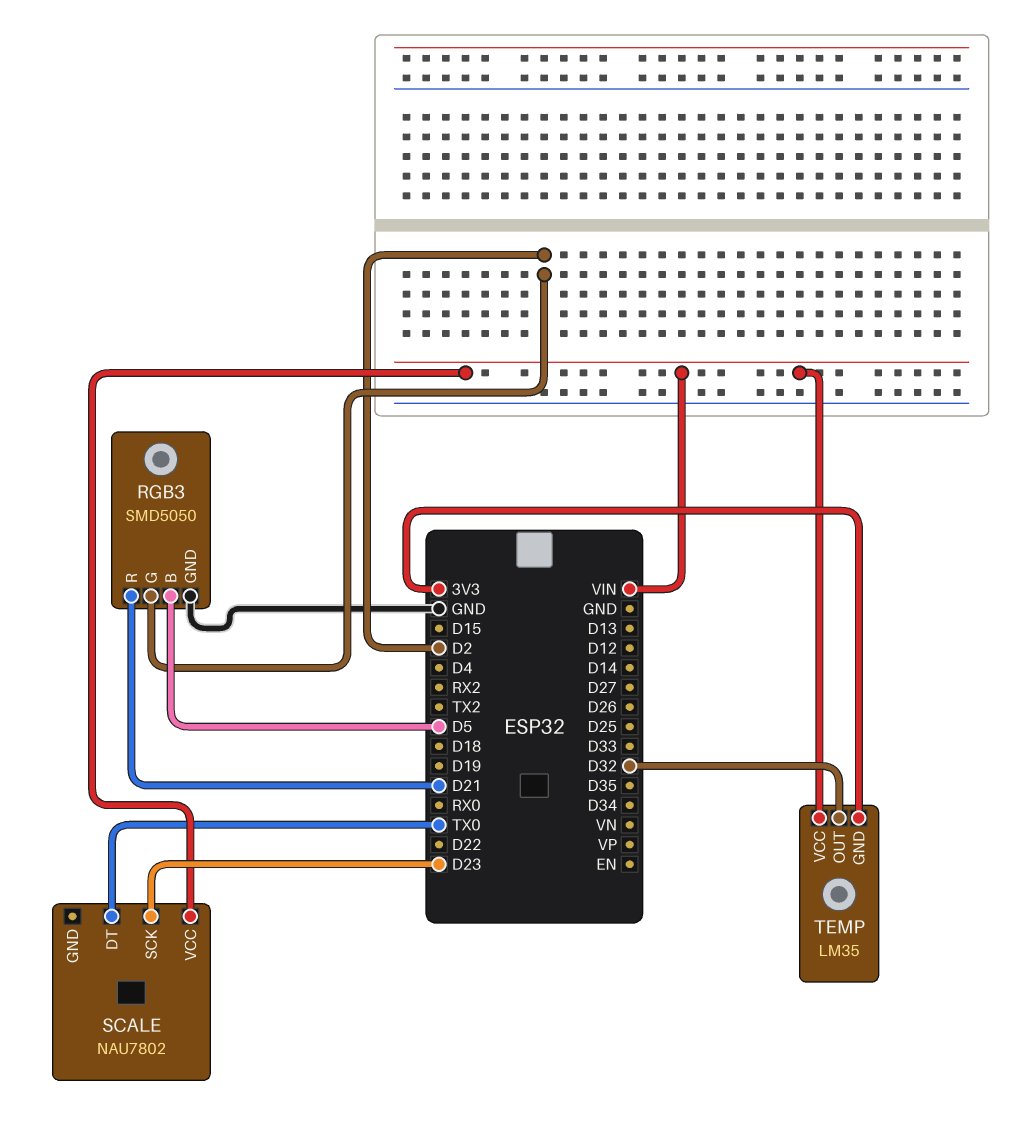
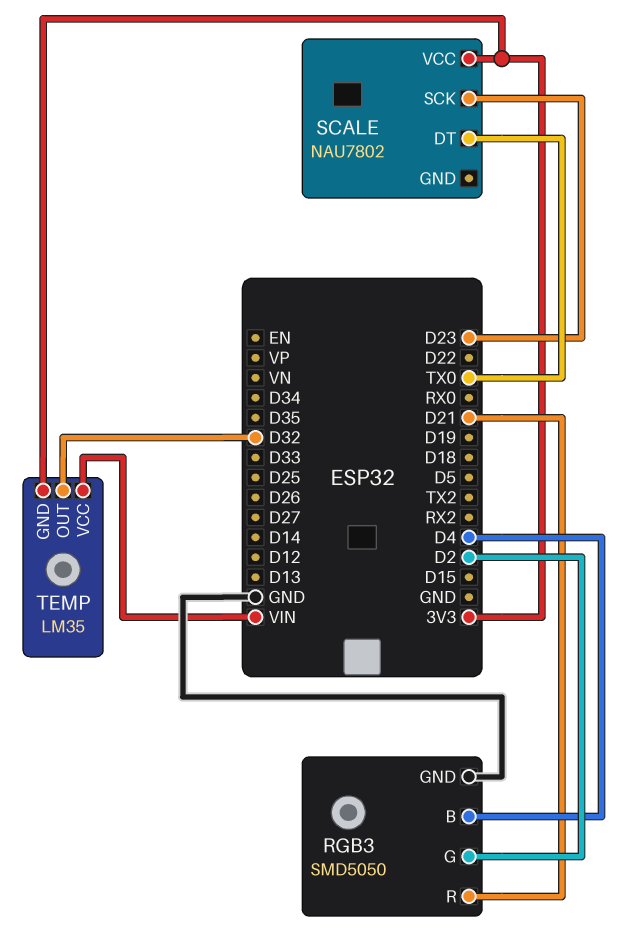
RGB3 pin B: D5 -> D4
SCALE pin VCC: VIN -> 3V3

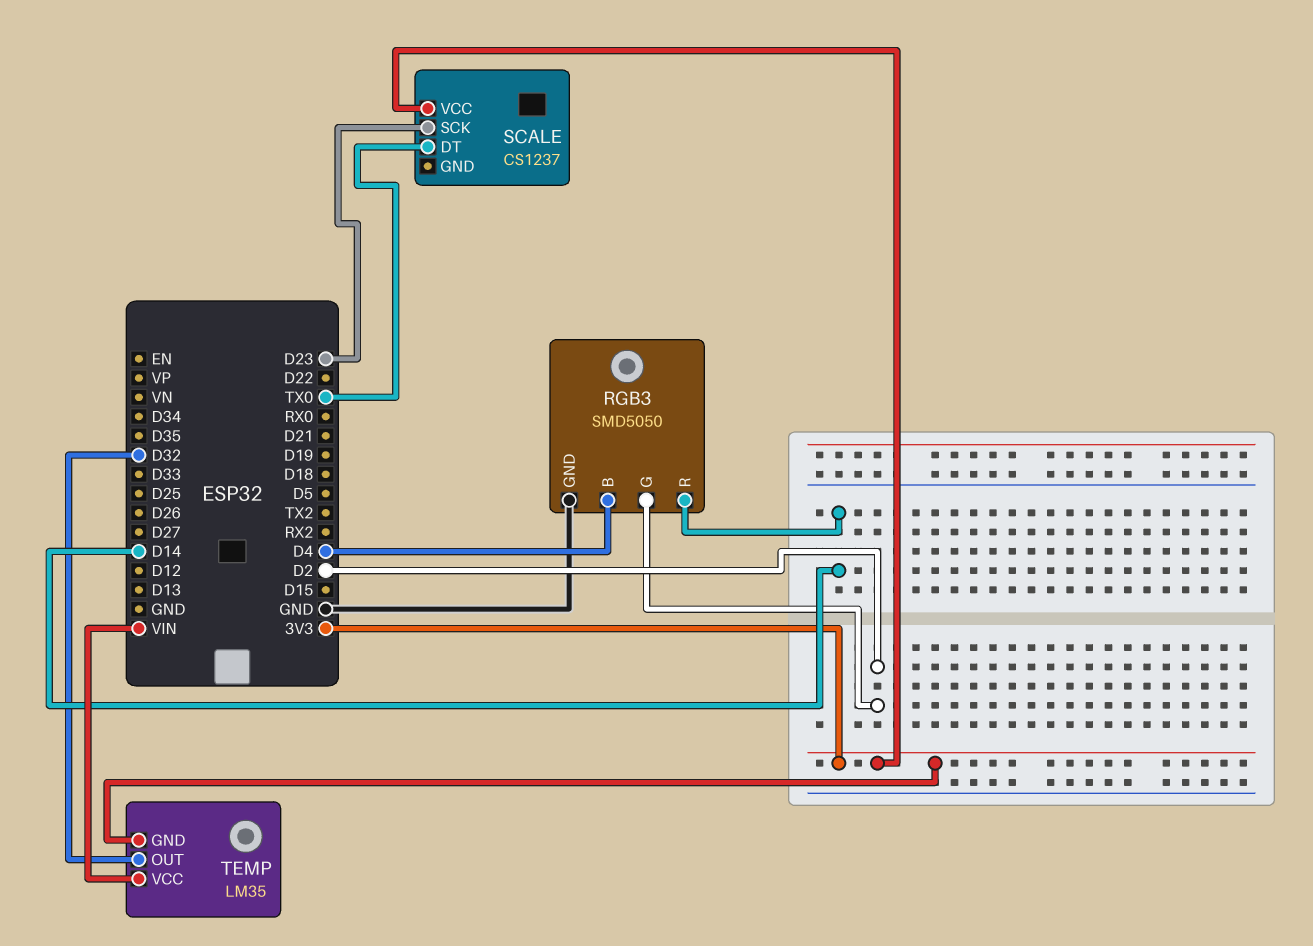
RGB3 pin R: D21 -> D14
SCALE: NAU7802 -> CS1237

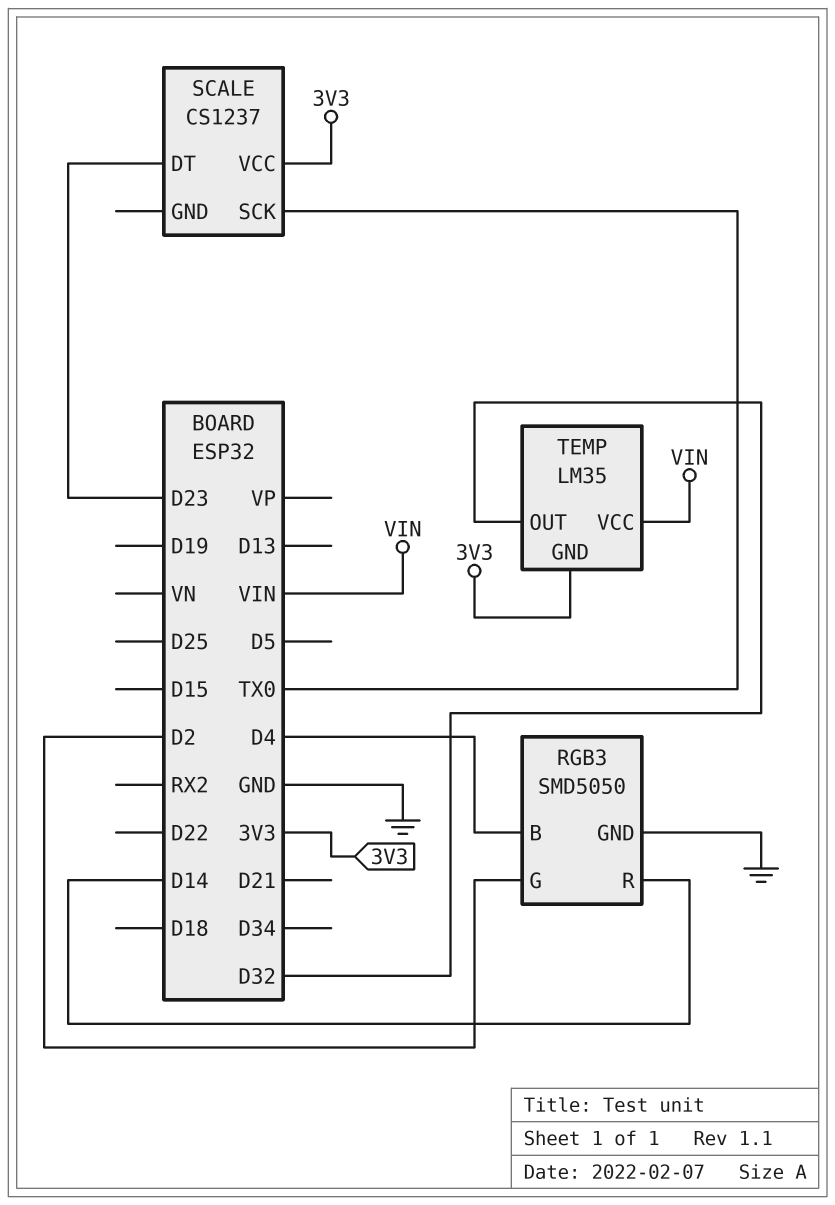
SCALE pin DT: TX0 -> D23
SCALE pin SCK: D23 -> TX0

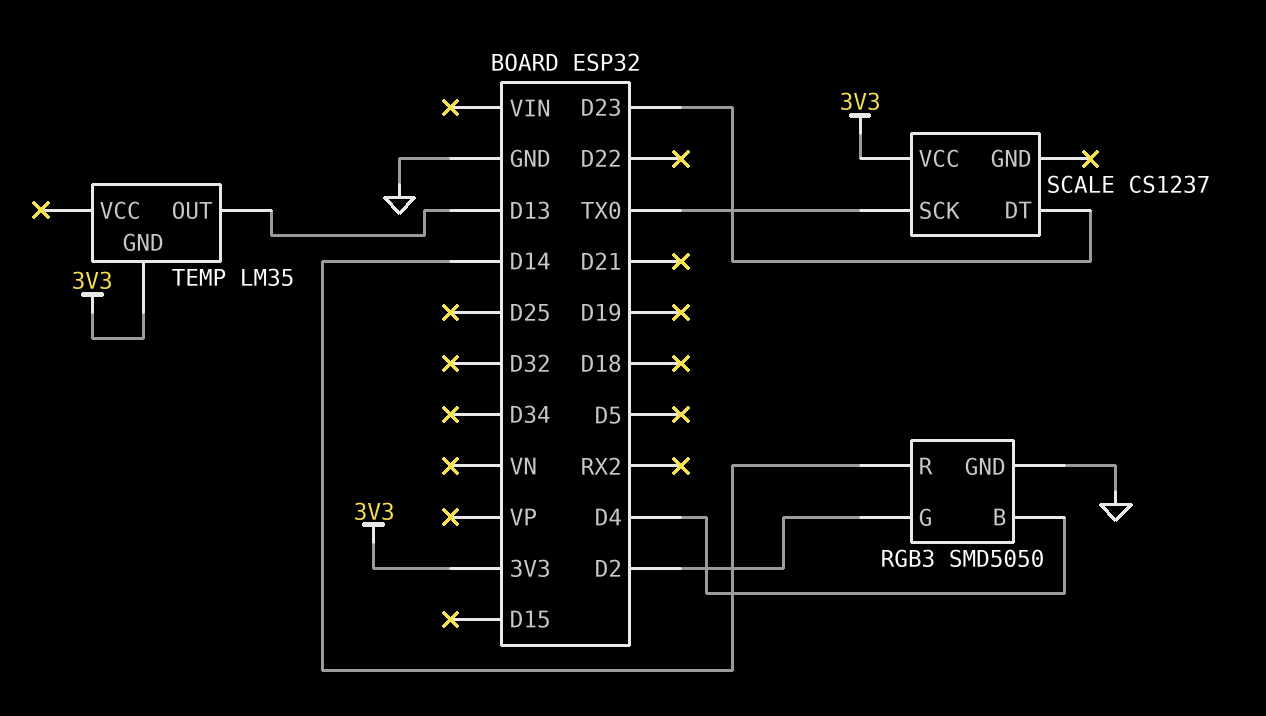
TEMP pin OUT: D32 -> D13
TEMP pin VCC: VIN -> none

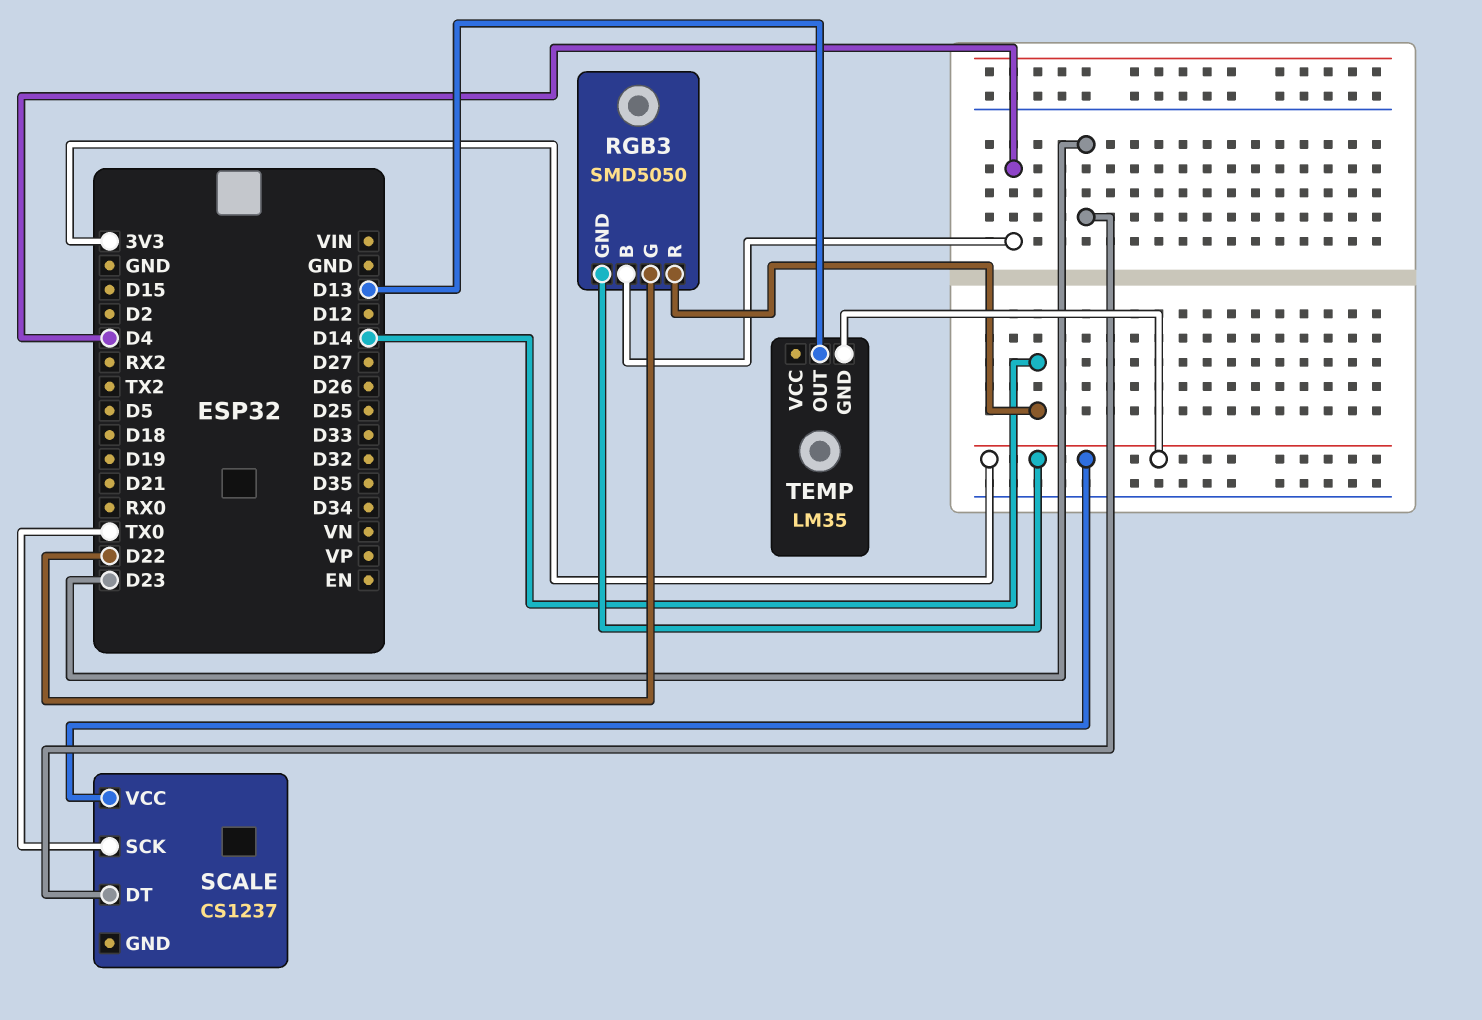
RGB3 pin G: D2 -> D22
RGB3 pin GND: GND -> 3V3

